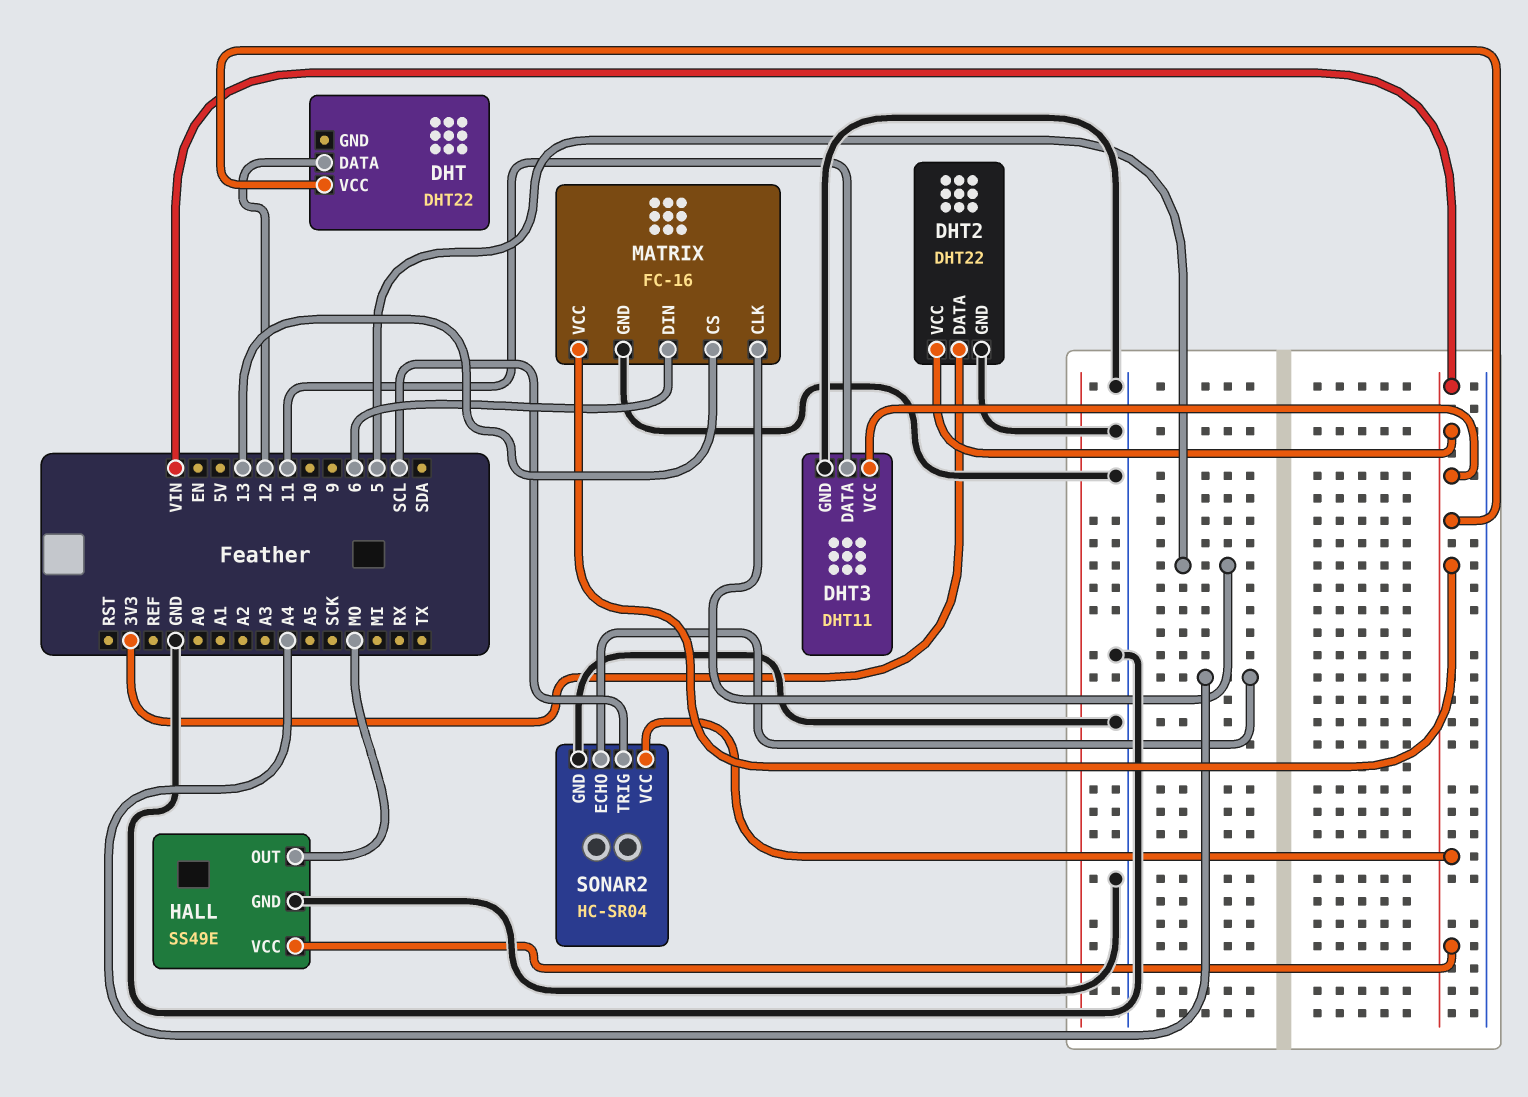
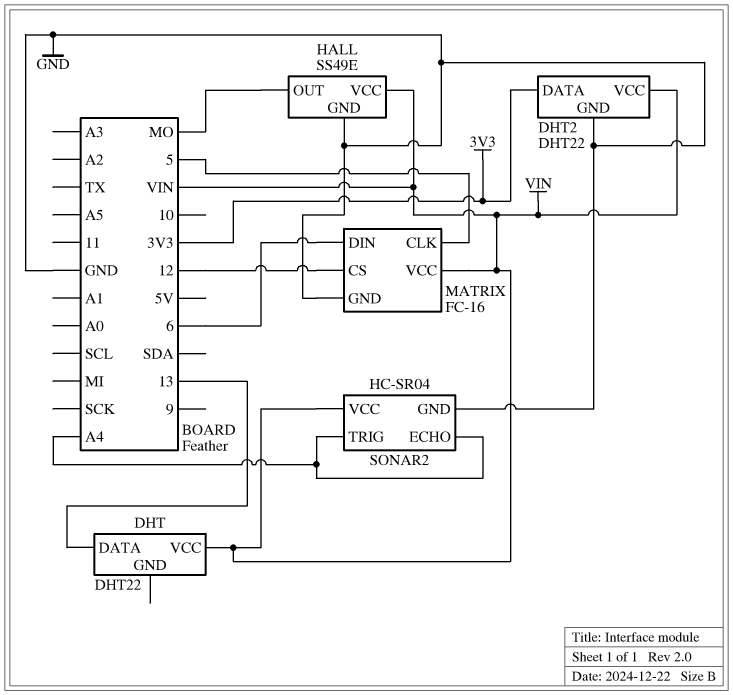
DHT pin DATA: 12 -> 13
DHT3: DHT11 -> none
DHT3 pin DATA: 11 -> none
DHT3 pin GND: GND -> none
DHT3 pin VCC: VIN -> none
MATRIX pin CS: 13 -> 12
SONAR2 pin TRIG: SCL -> A4

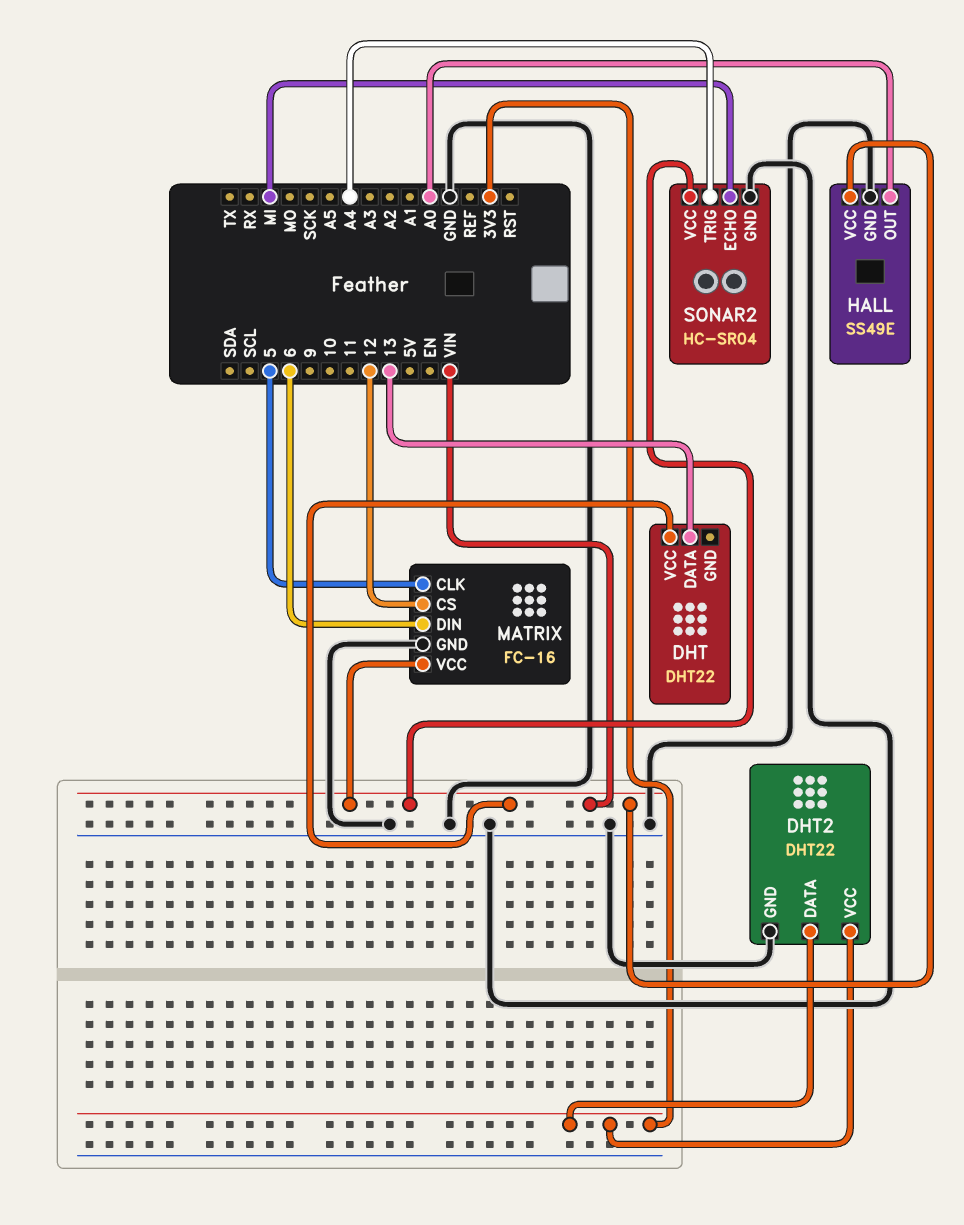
DHT2 pin VCC: VIN -> 3V3
HALL pin OUT: MO -> A0
SONAR2 pin ECHO: A4 -> MI

